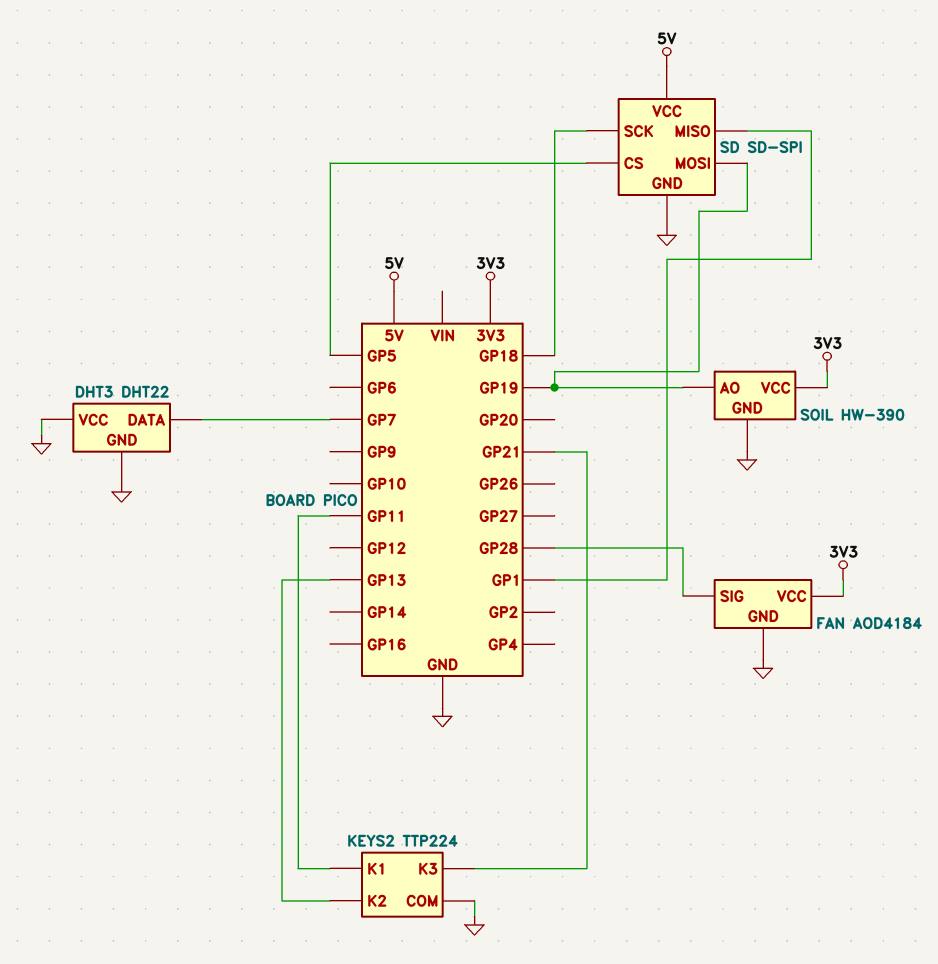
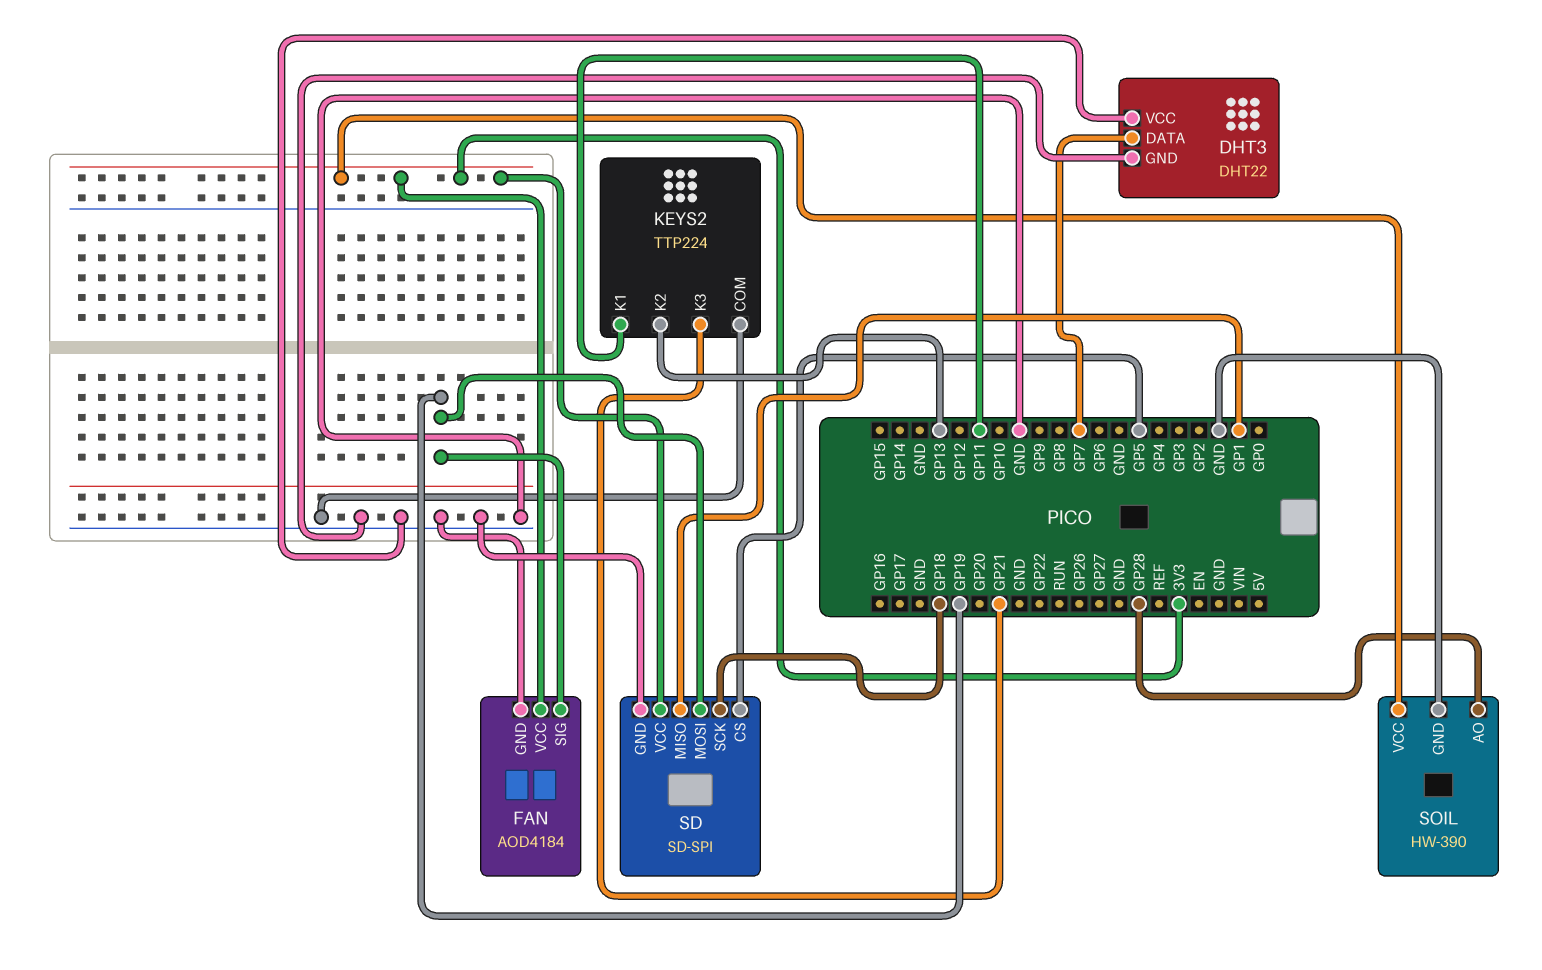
FAN pin SIG: GP28 -> GP19
SD pin VCC: 5V -> 3V3
SOIL pin AO: GP19 -> GP28

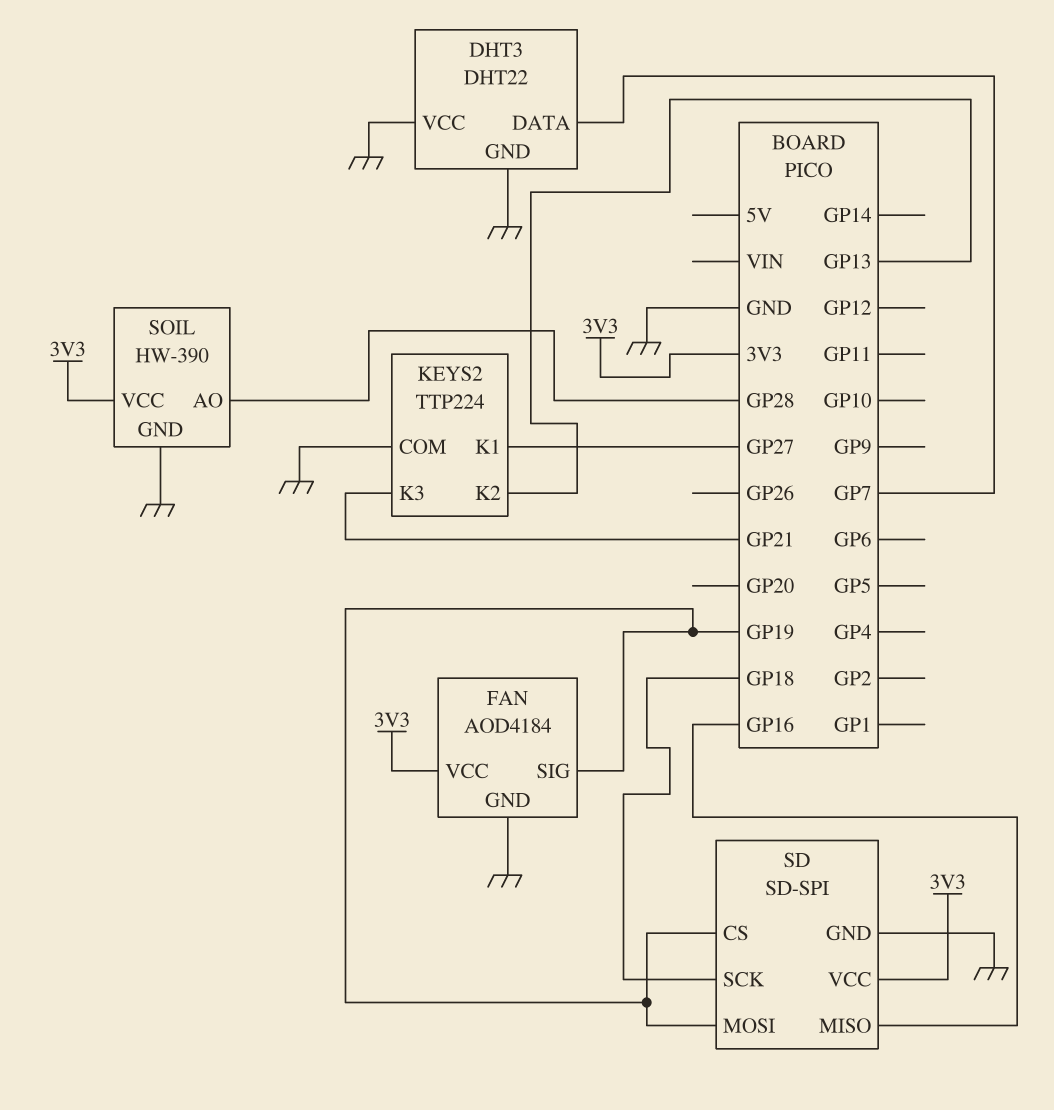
KEYS2 pin K1: GP11 -> GP27
SD pin CS: GP5 -> GP19
SD pin MISO: GP1 -> GP16

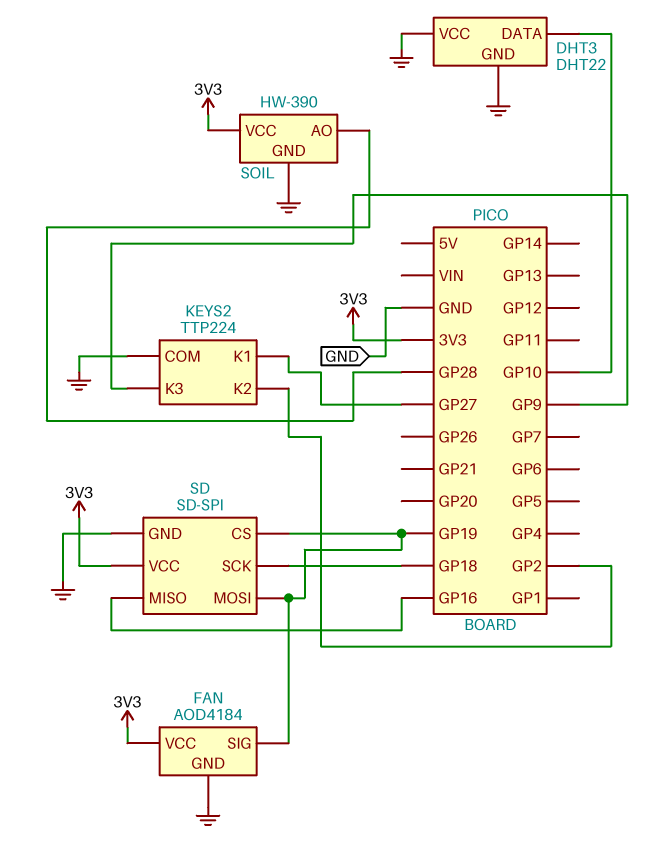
DHT3 pin DATA: GP7 -> GP10
KEYS2 pin K2: GP13 -> GP2
KEYS2 pin K3: GP21 -> GP9

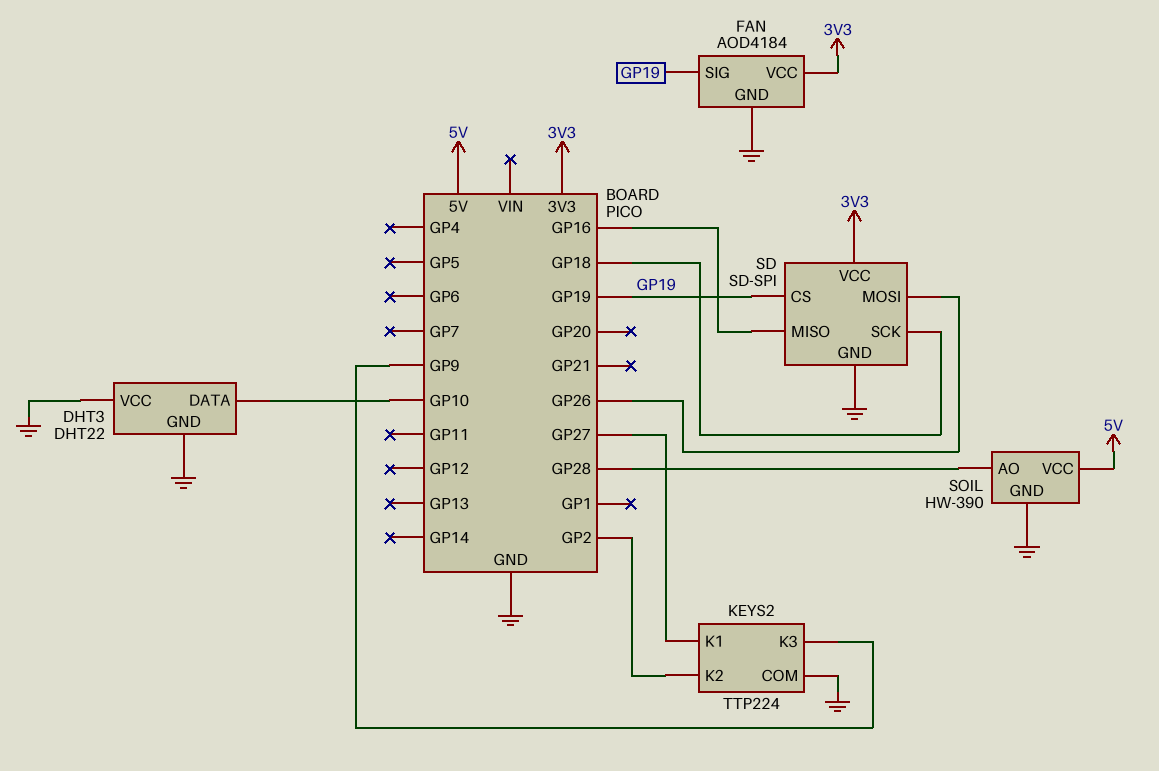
SD pin MOSI: GP19 -> GP26
SOIL pin VCC: 3V3 -> 5V

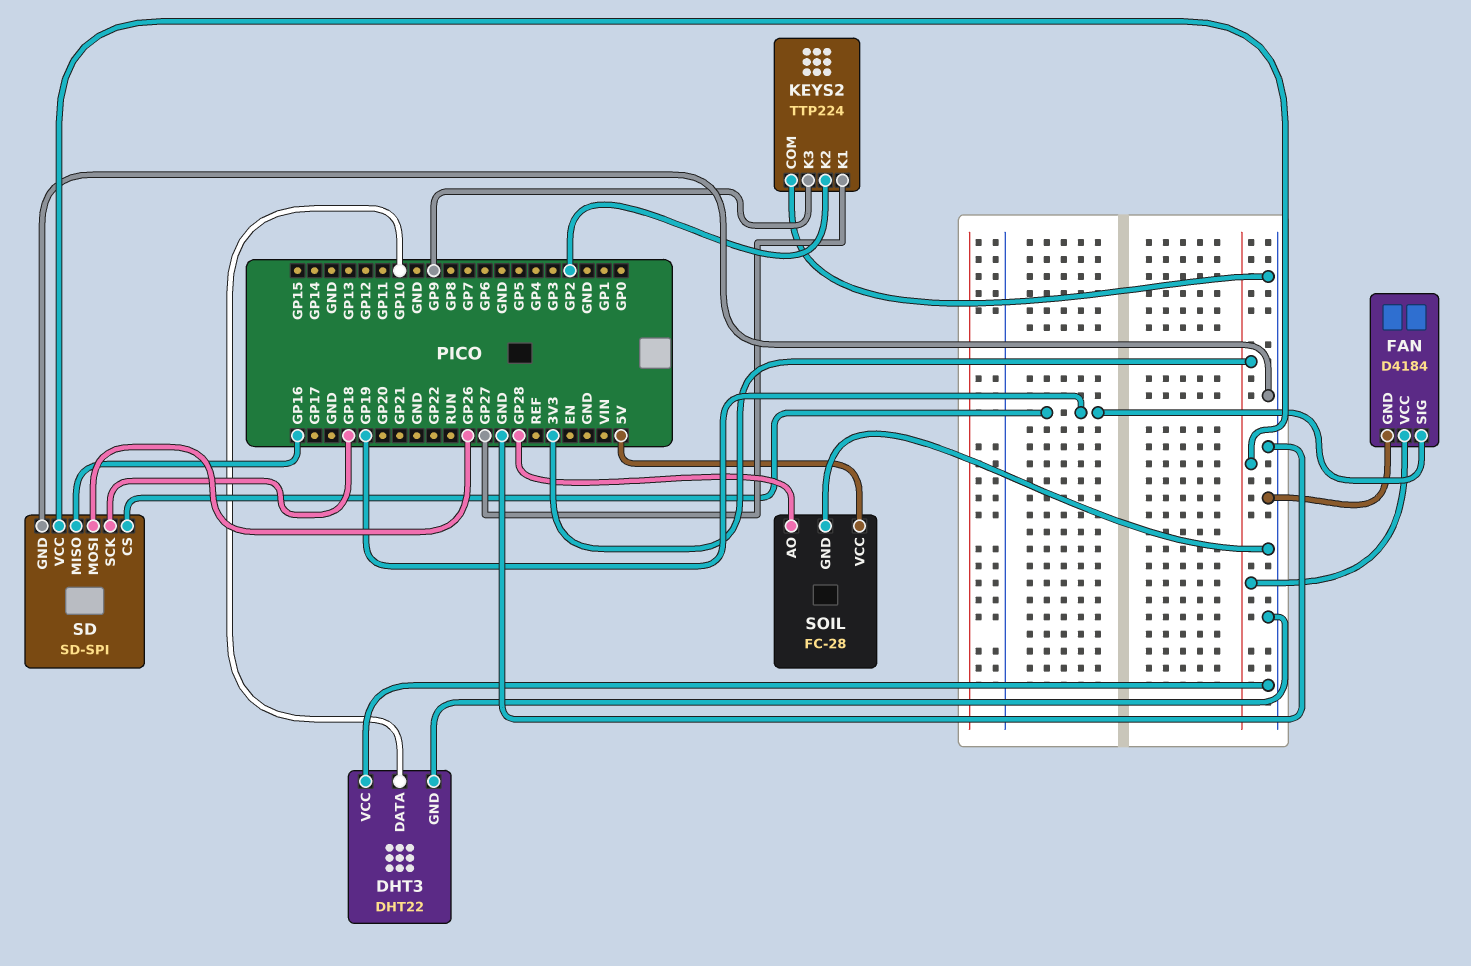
FAN: AOD4184 -> D4184
SOIL: HW-390 -> FC-28

